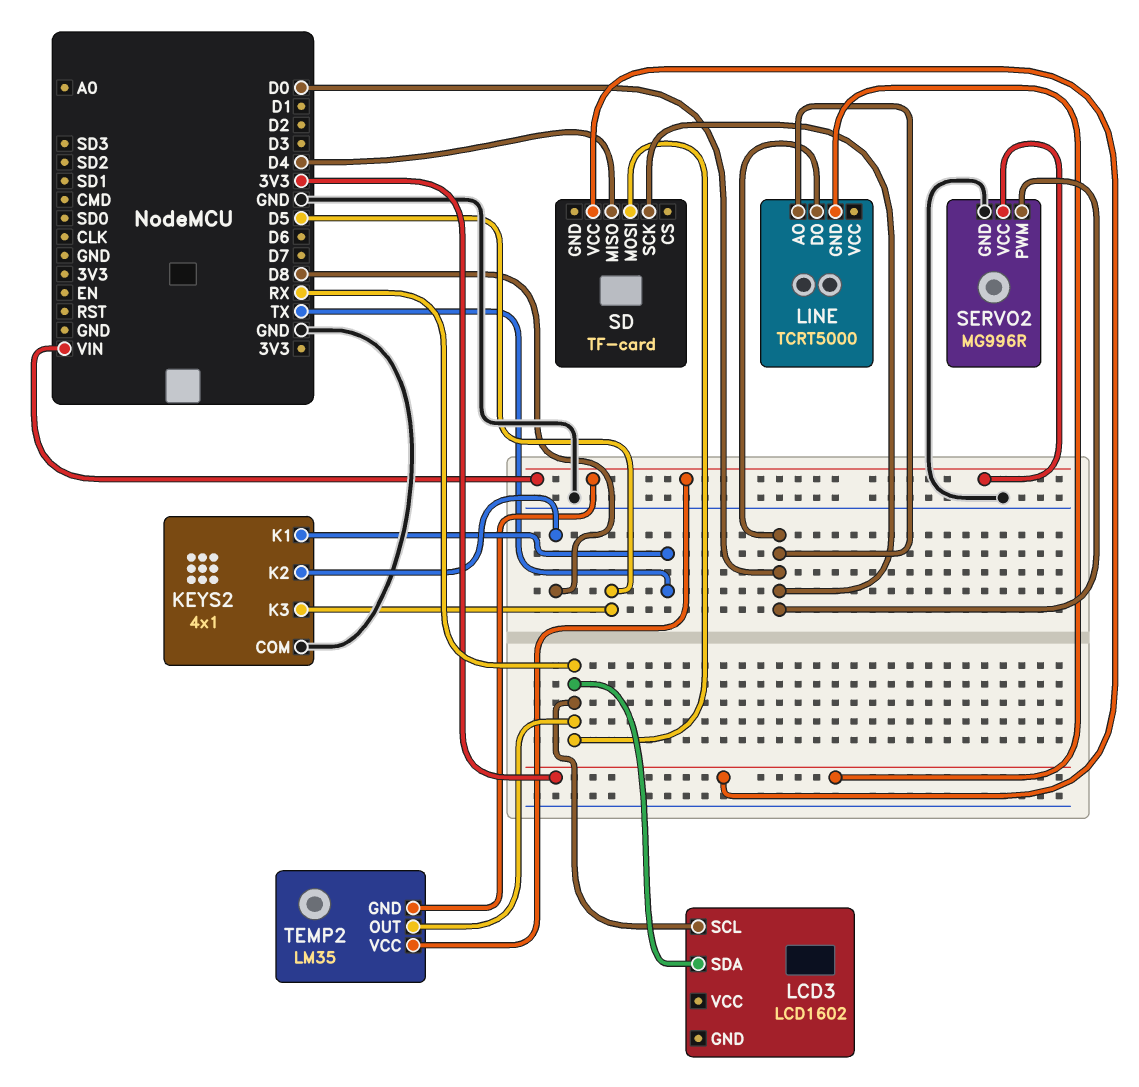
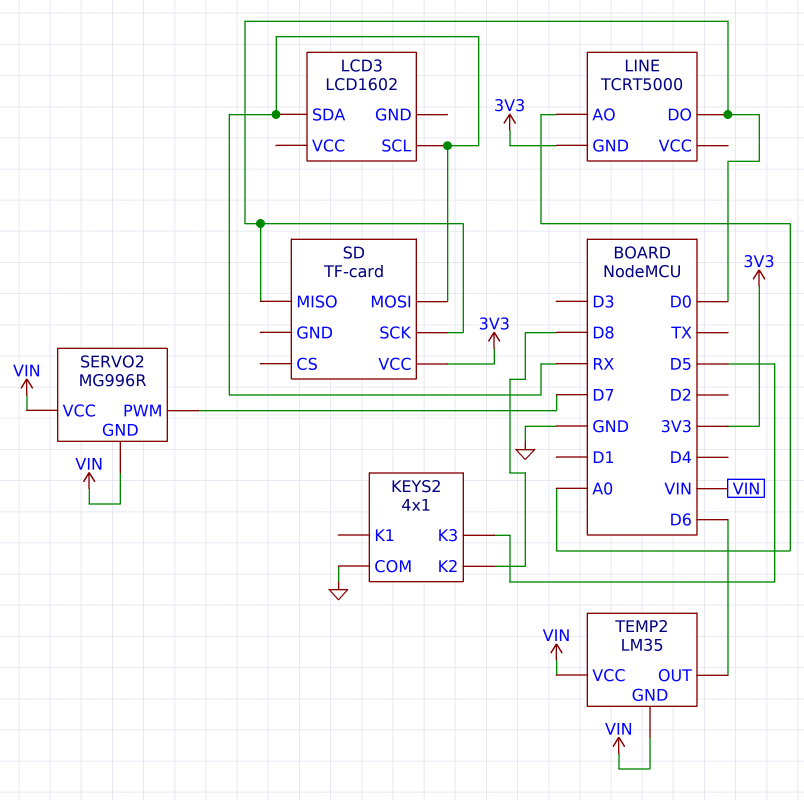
KEYS2 pin K1: TX -> none
LINE pin AO: D0 -> A0
SD pin MISO: D4 -> D0
SERVO2 pin GND: GND -> VIN
SERVO2 pin PWM: D0 -> D7
TEMP2 pin OUT: RX -> D6

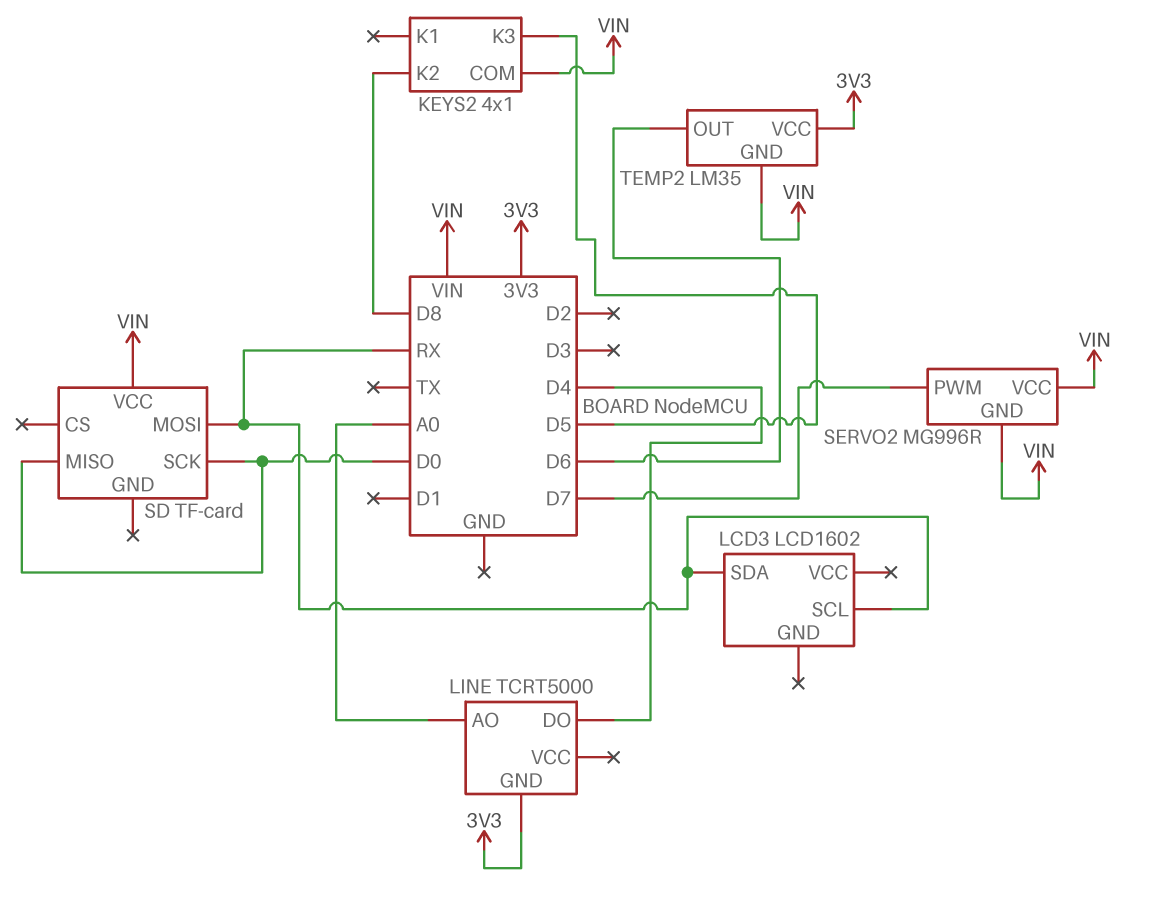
KEYS2 pin COM: GND -> VIN
LINE pin DO: D0 -> D4
SD pin VCC: 3V3 -> VIN
TEMP2 pin VCC: VIN -> 3V3

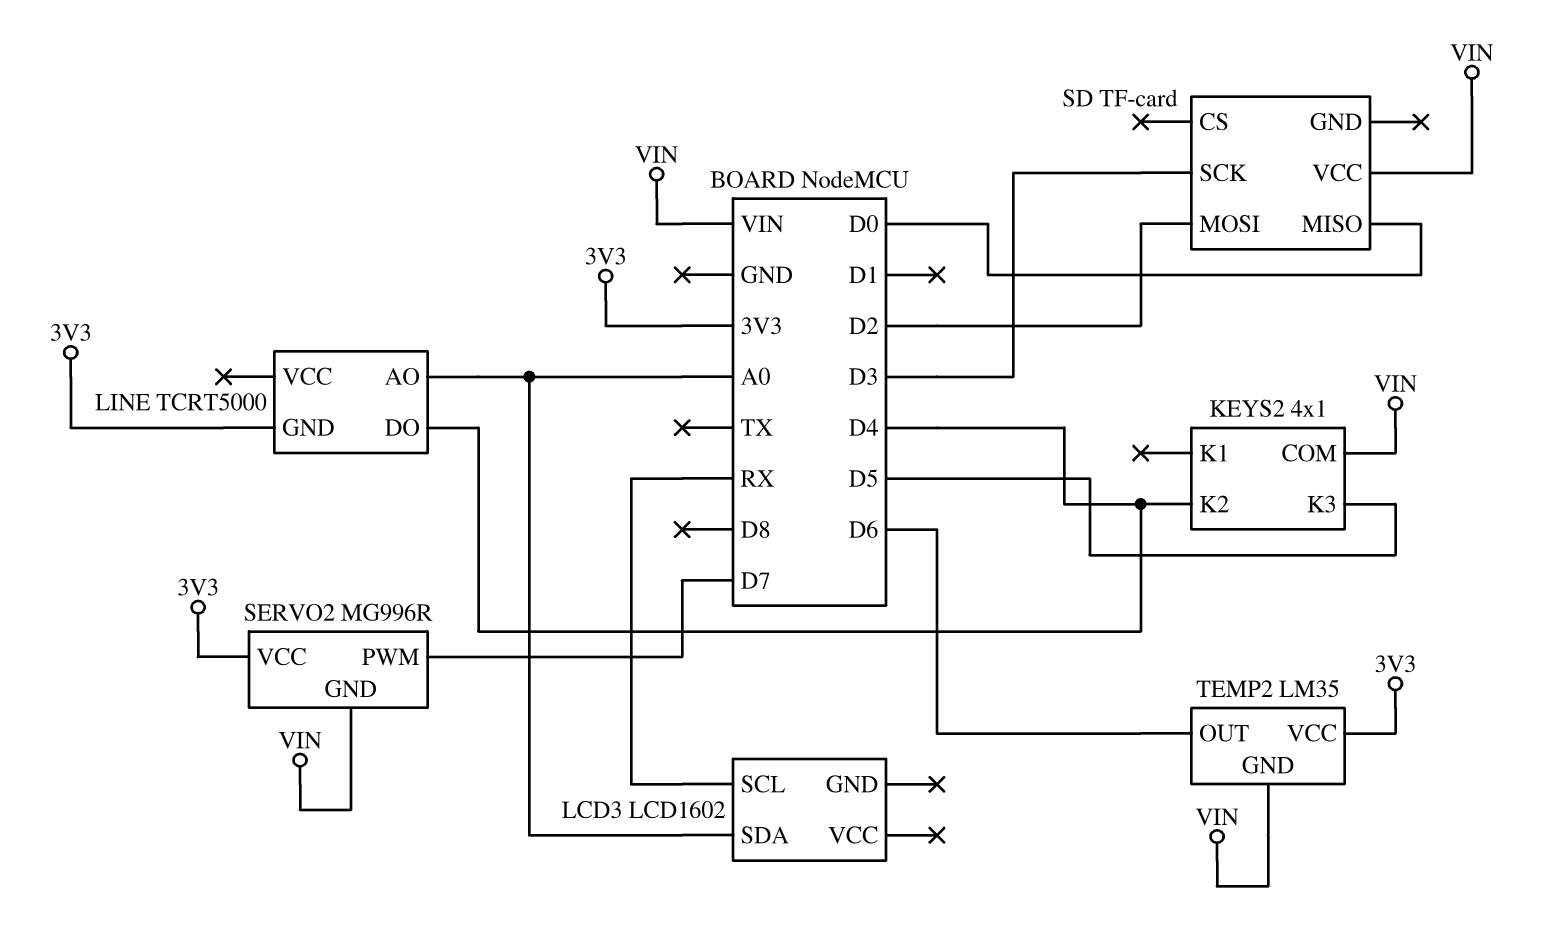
KEYS2 pin K2: D8 -> D4
LCD3 pin SDA: RX -> A0
SD pin MOSI: RX -> D2
SD pin SCK: D0 -> D3
SERVO2 pin VCC: VIN -> 3V3

